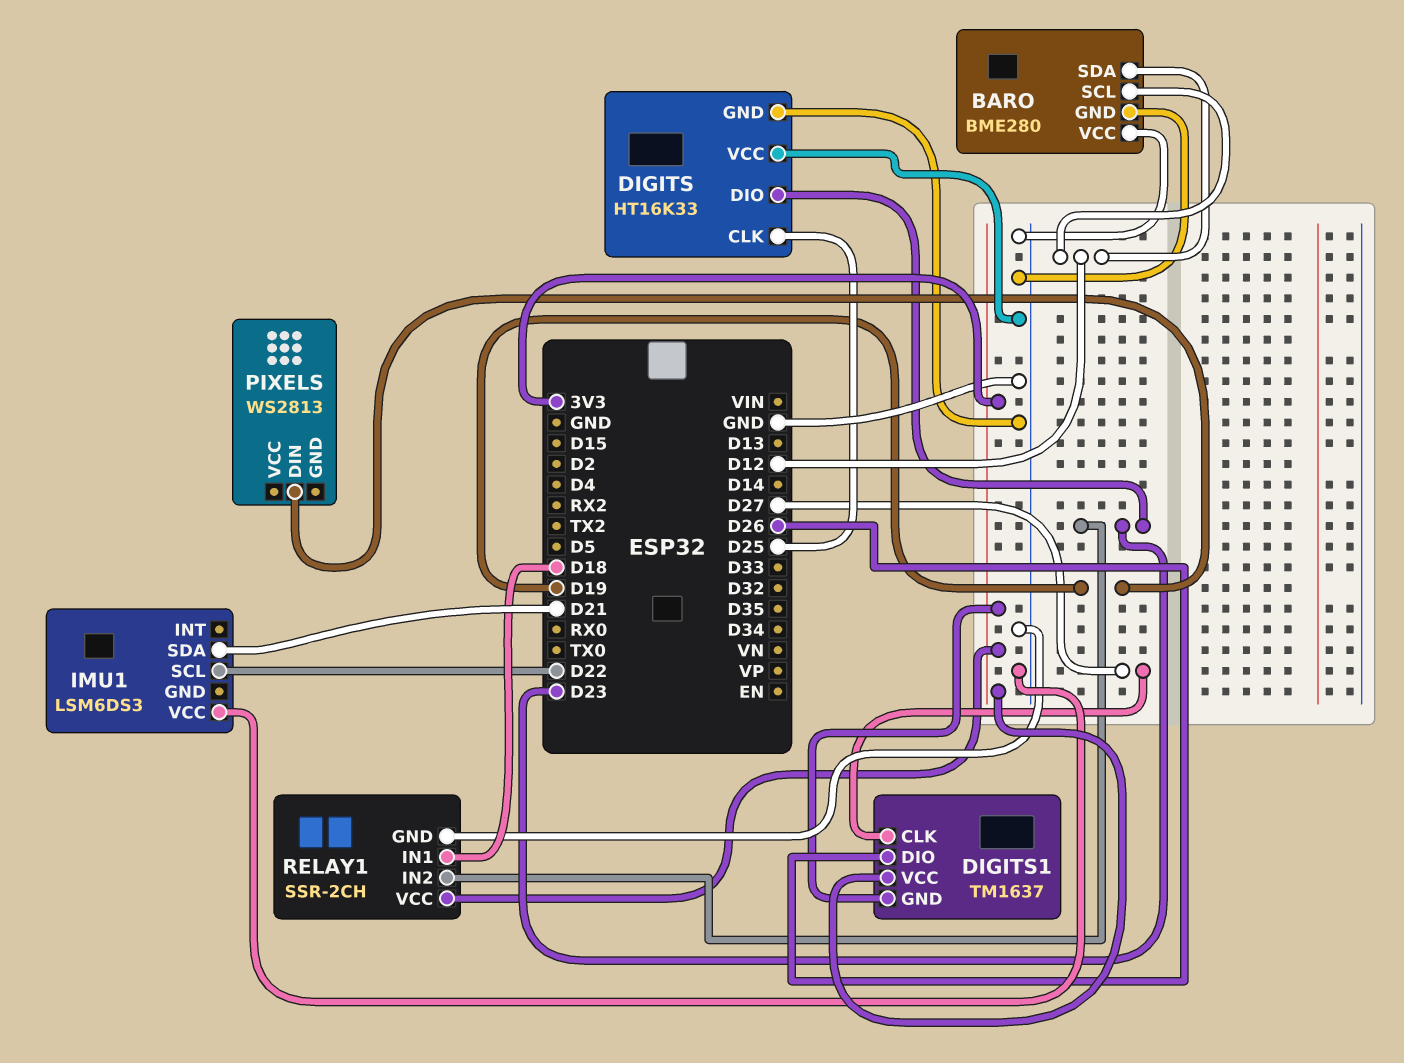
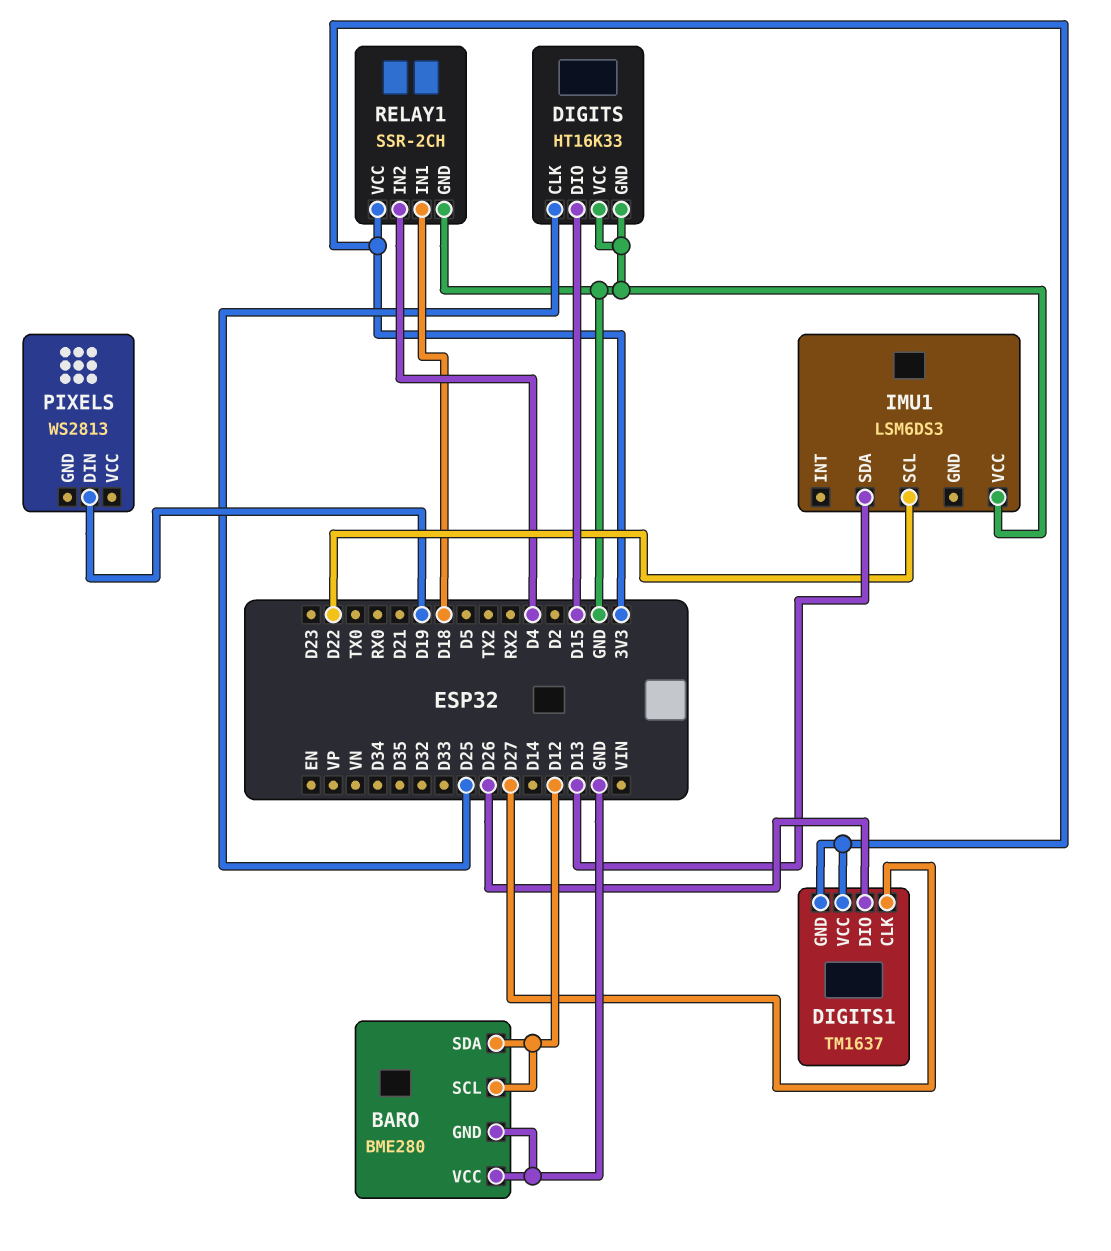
DIGITS pin DIO: D23 -> D15
IMU1 pin SDA: D21 -> D13
RELAY1 pin IN2: D23 -> D4

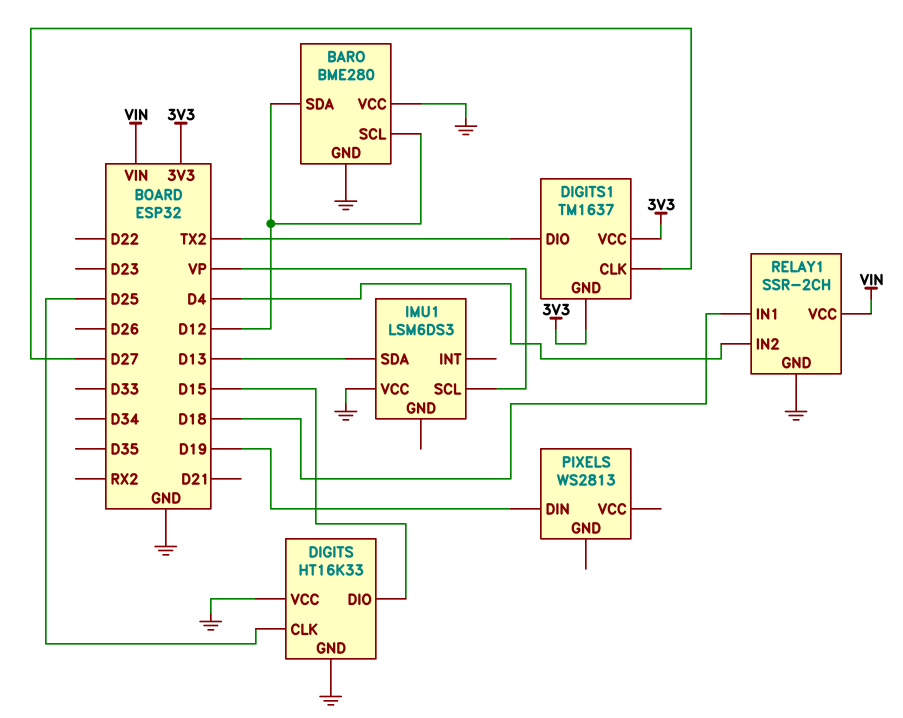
DIGITS1 pin DIO: D26 -> TX2
IMU1 pin SCL: D22 -> VP
RELAY1 pin VCC: 3V3 -> VIN

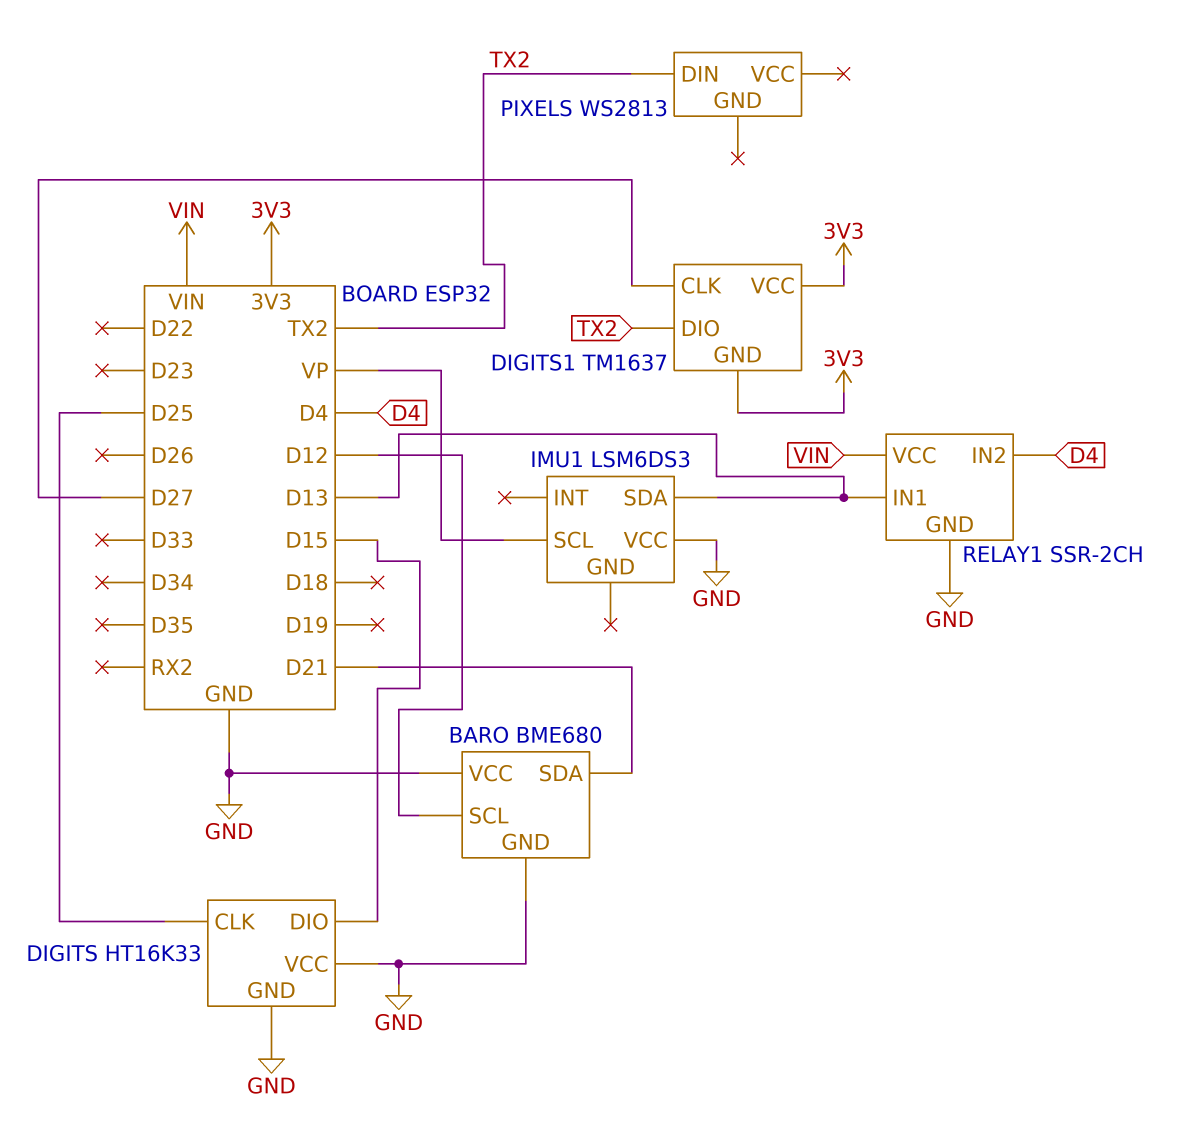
BARO: BME280 -> BME680
BARO pin SDA: D12 -> D21
PIXELS pin DIN: D19 -> TX2
RELAY1 pin IN1: D18 -> D13

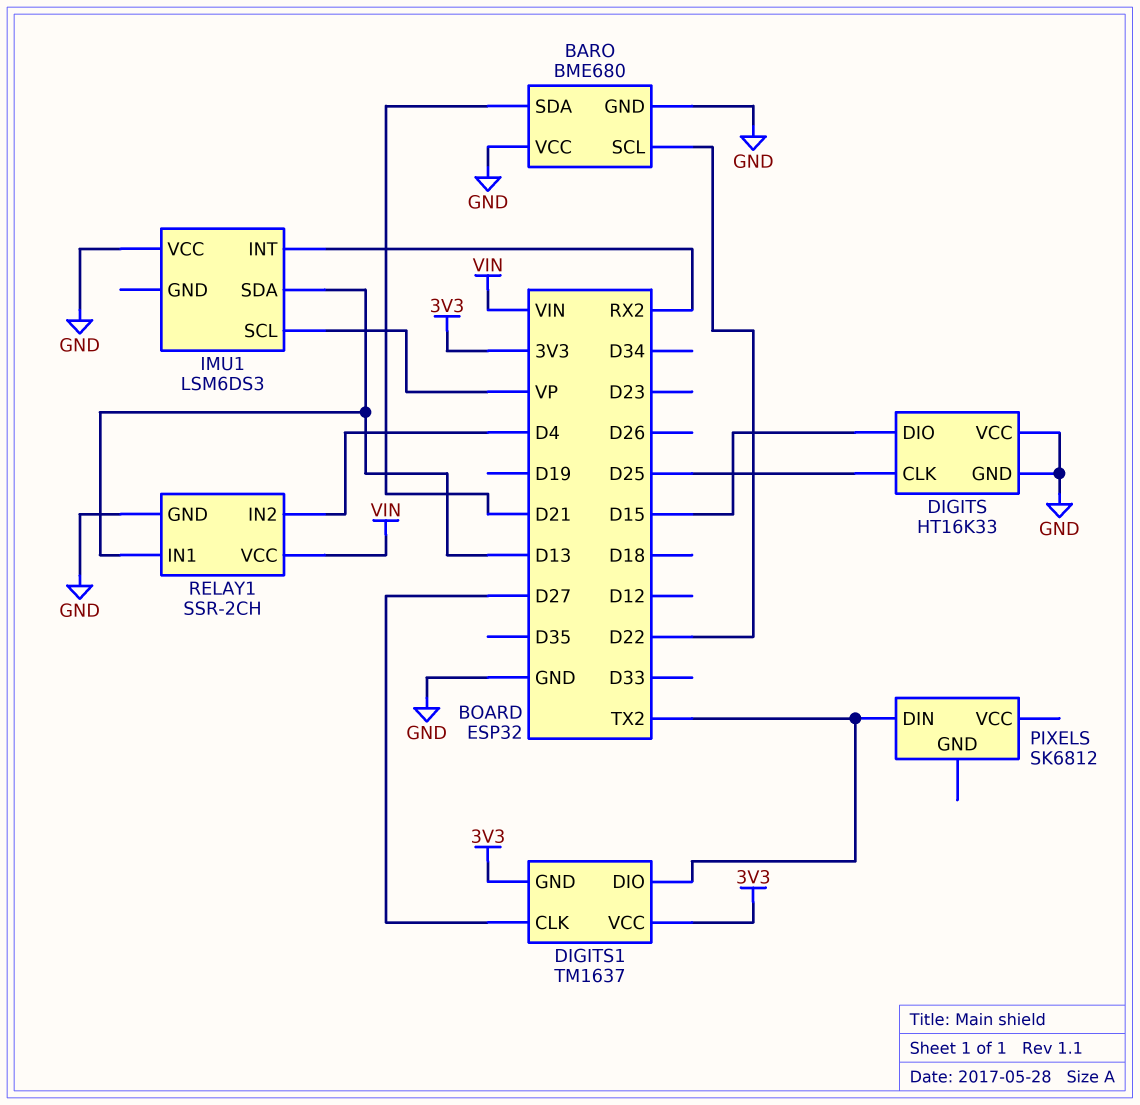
BARO pin SCL: D12 -> D22
IMU1 pin INT: none -> RX2
PIXELS: WS2813 -> SK6812

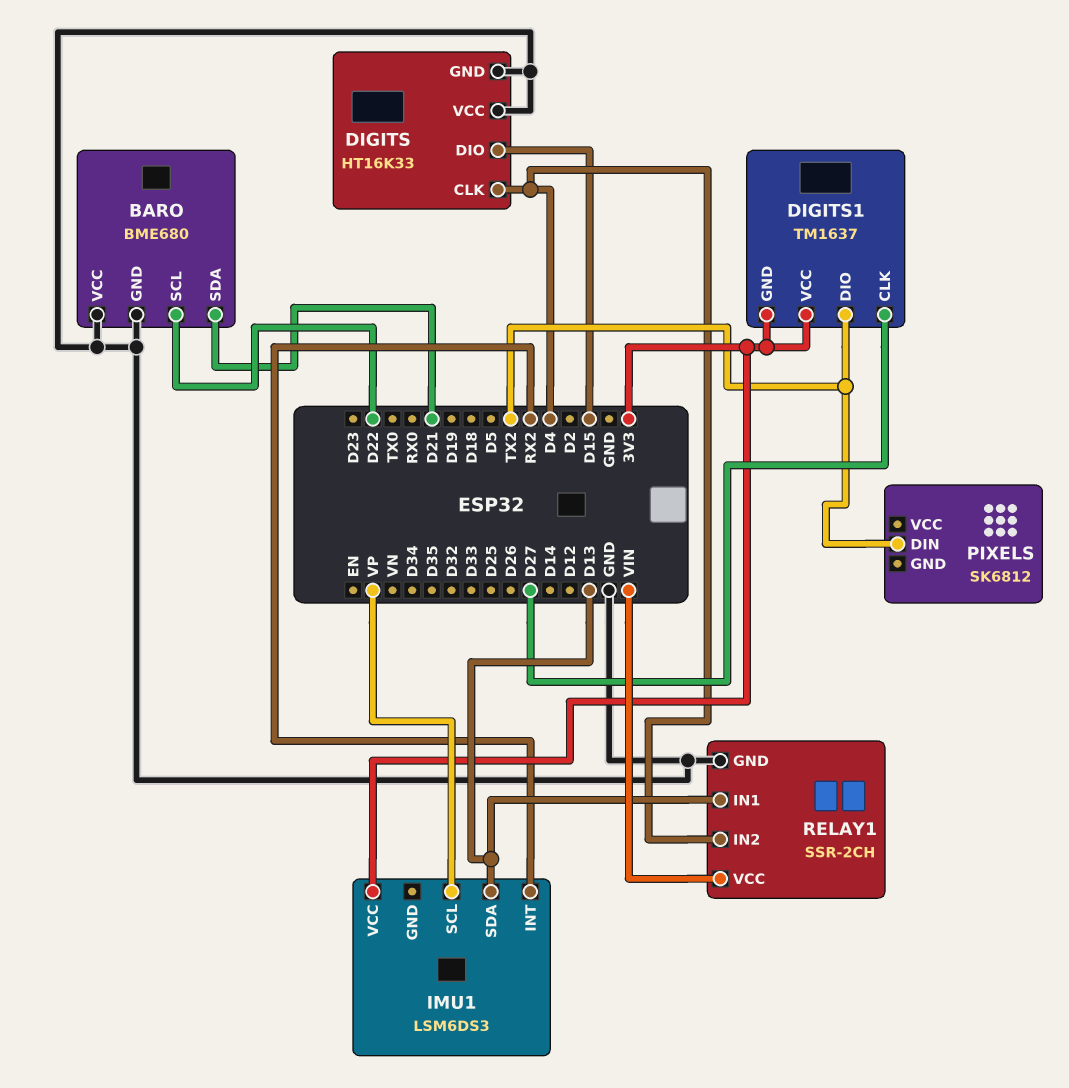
DIGITS pin CLK: D25 -> D4
IMU1 pin VCC: GND -> 3V3

